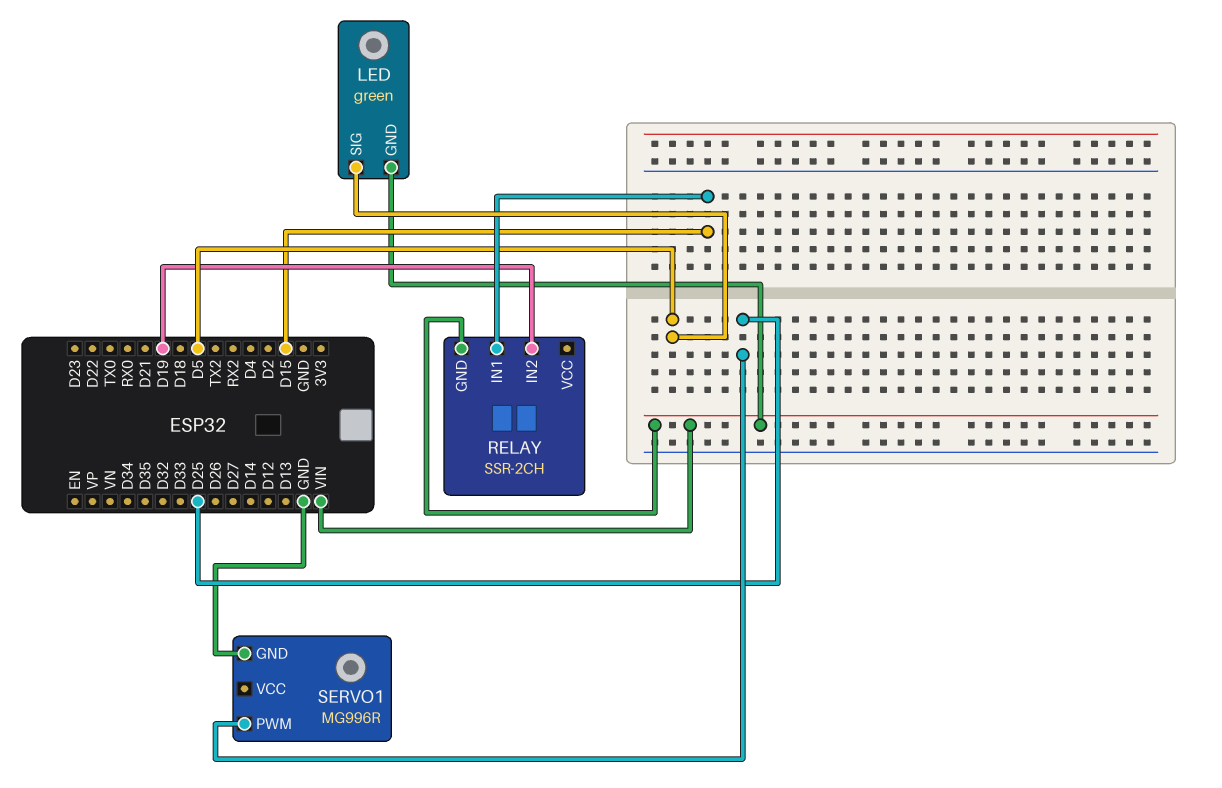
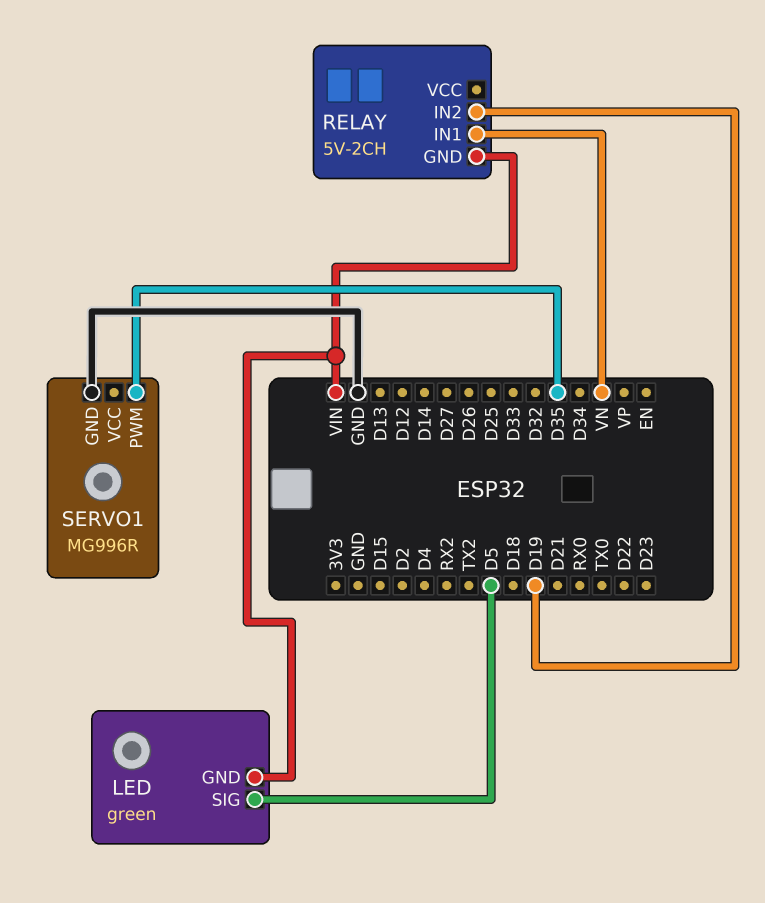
RELAY: SSR-2CH -> 5V-2CH
RELAY pin IN1: D15 -> VN
SERVO1 pin PWM: D25 -> D35

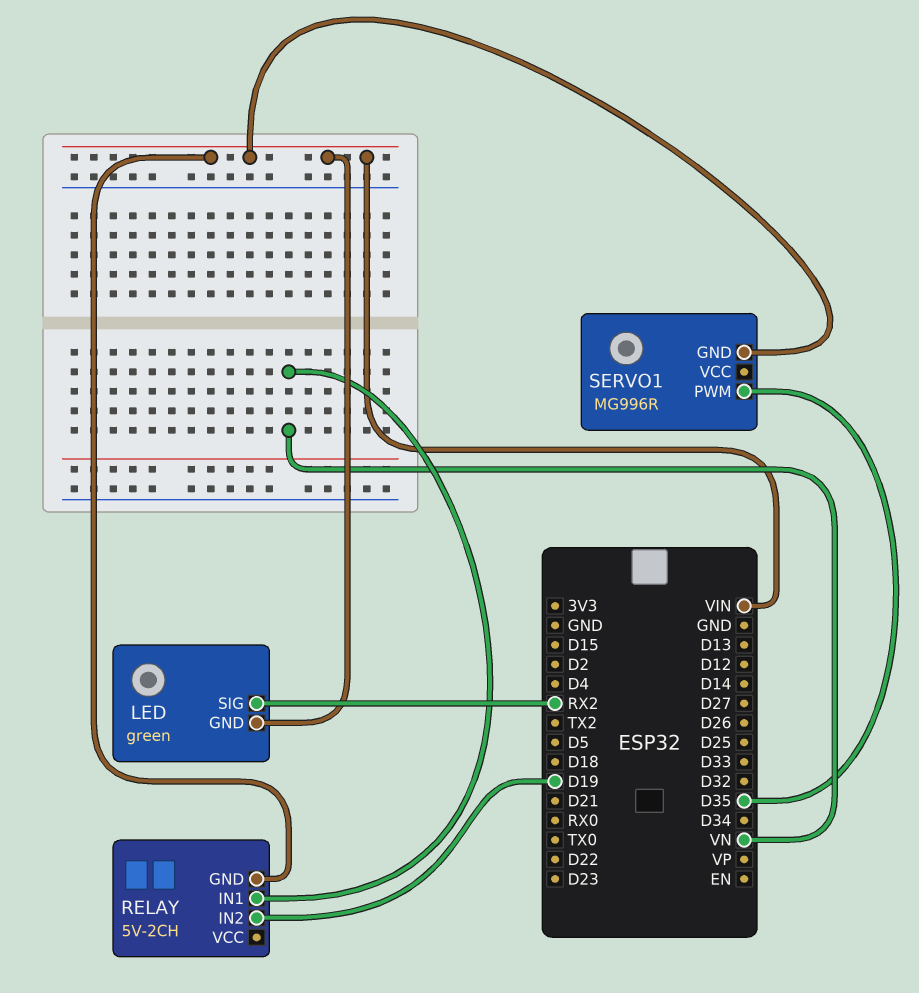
LED pin SIG: D5 -> RX2
SERVO1 pin GND: GND -> VIN

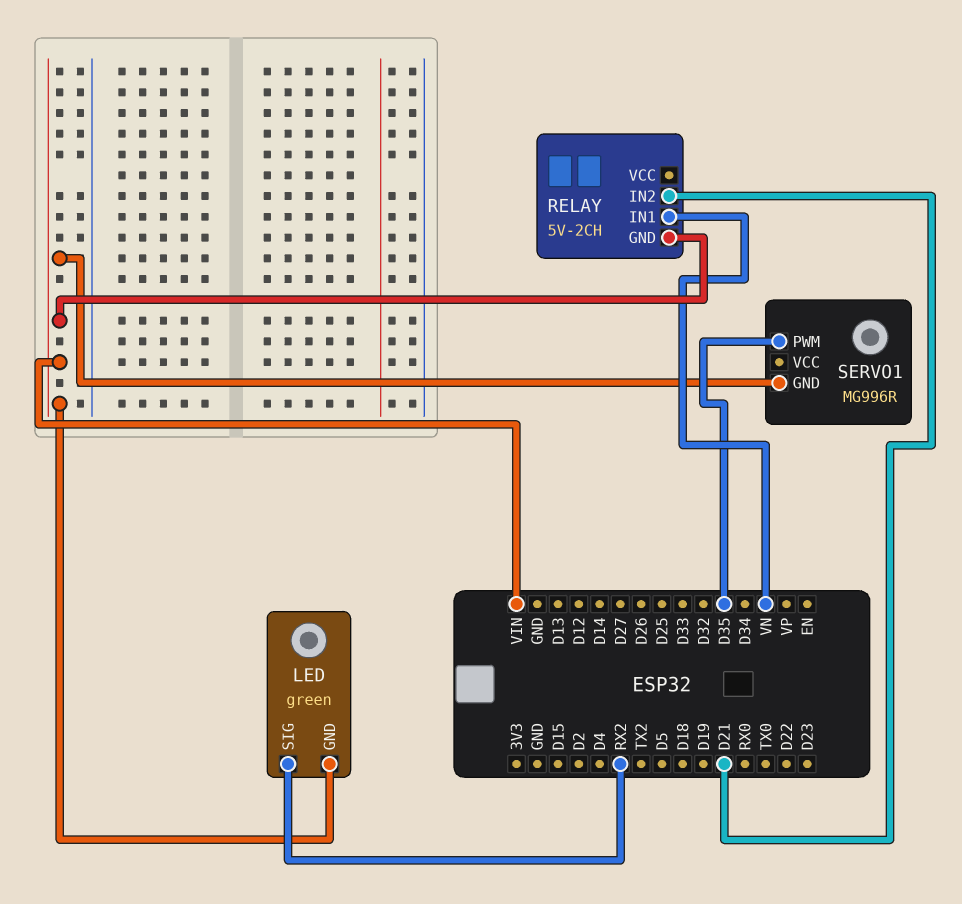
RELAY pin IN2: D19 -> D21

